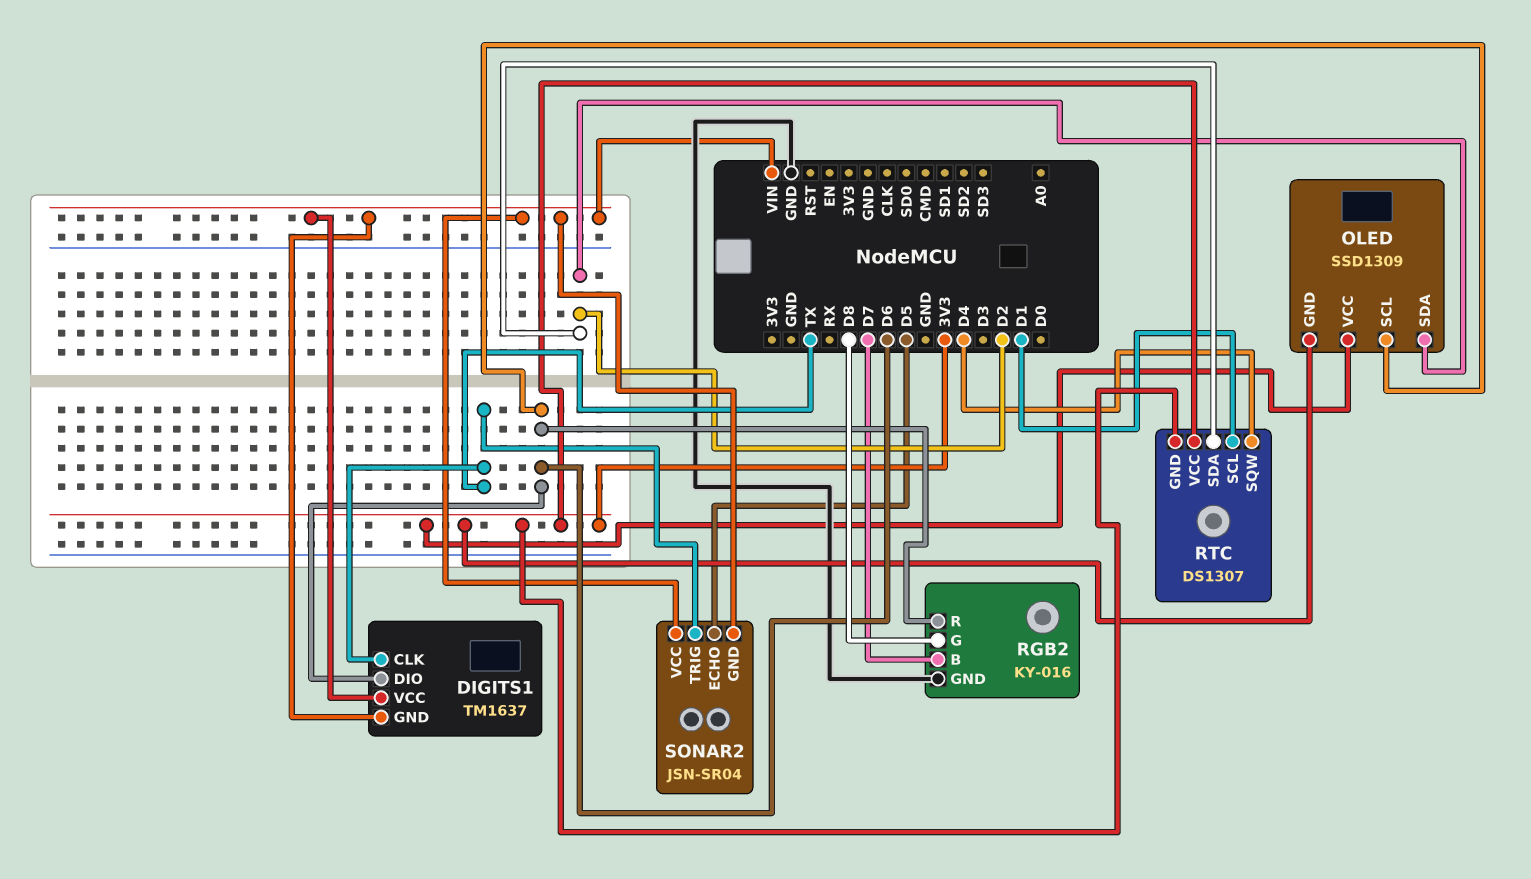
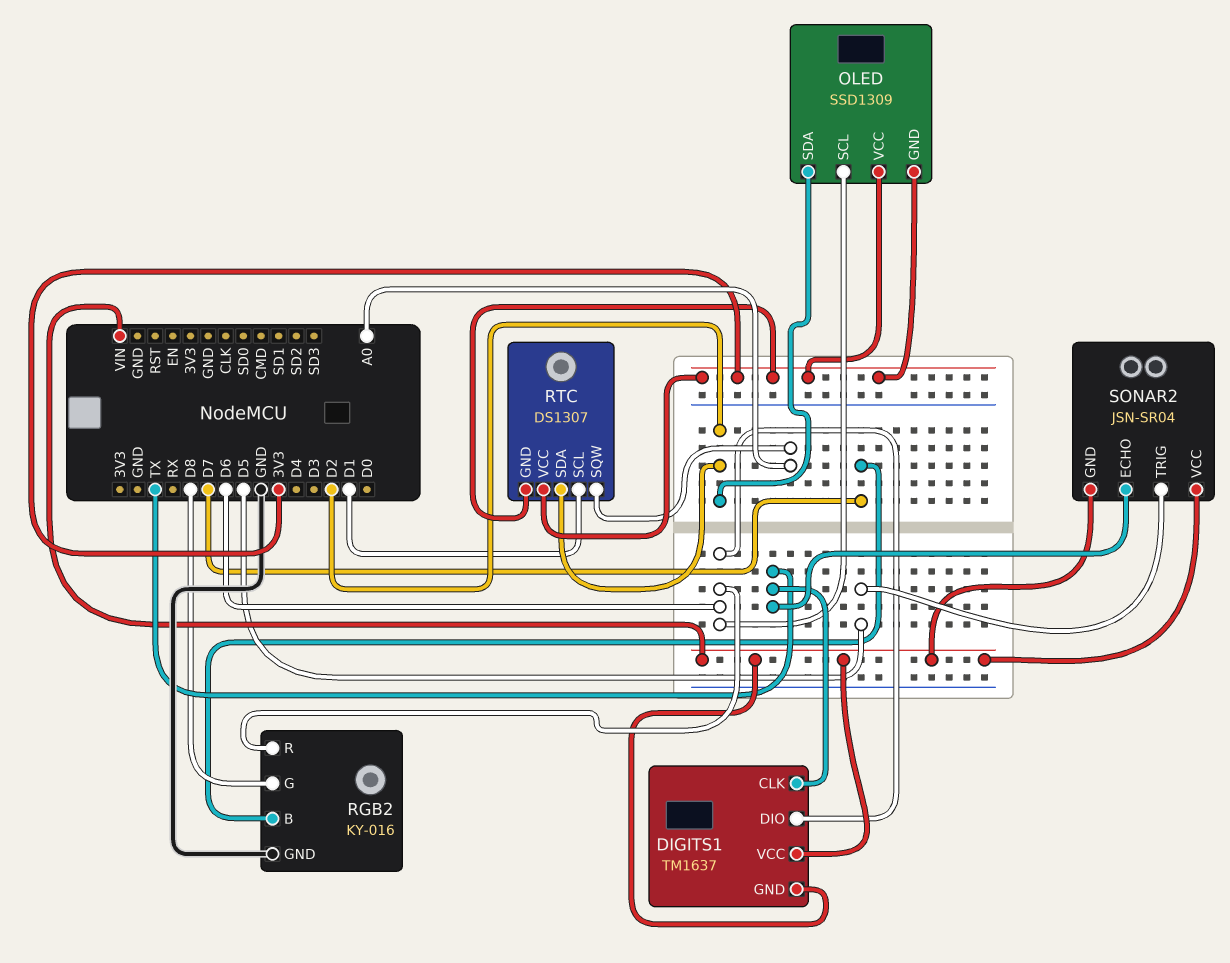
RTC pin SQW: D4 -> A0
SONAR2 pin ECHO: D5 -> TX
SONAR2 pin TRIG: TX -> D5

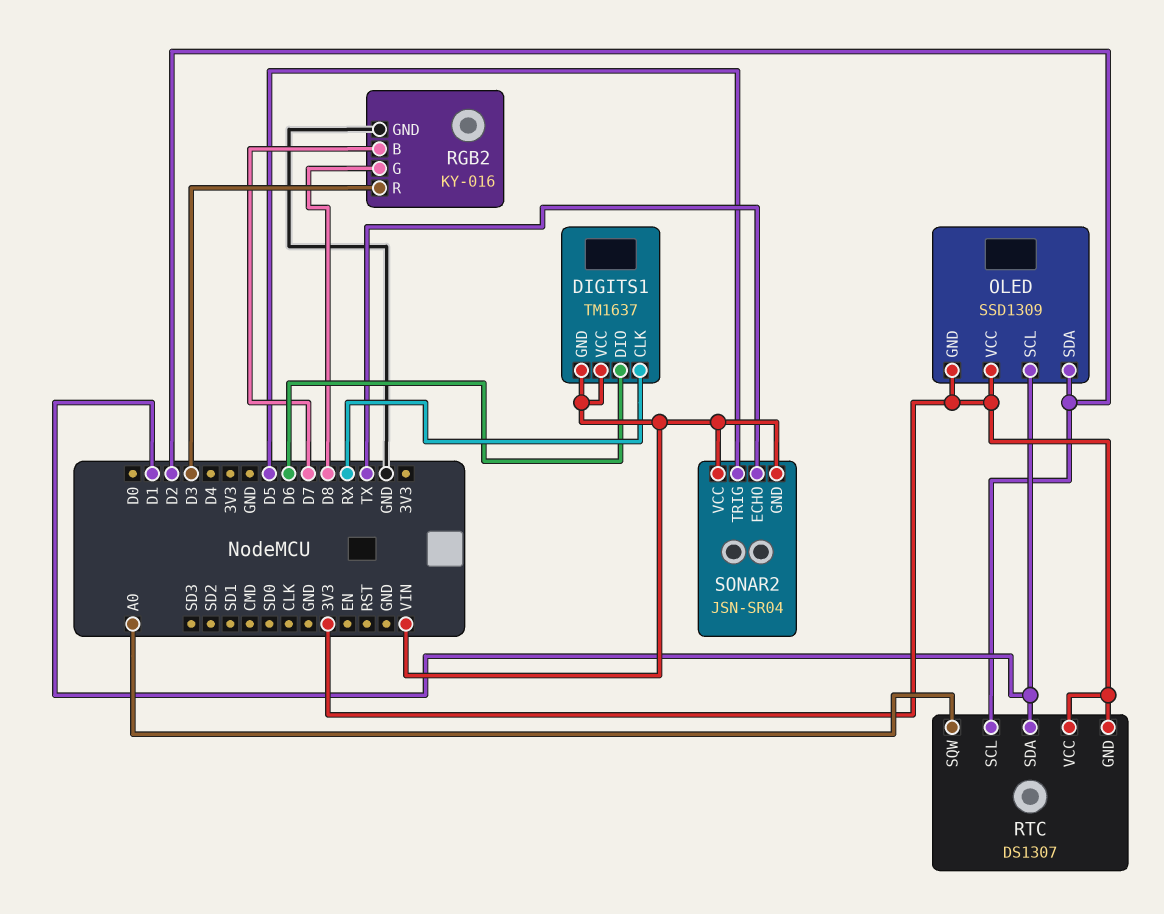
DIGITS1 pin CLK: TX -> RX
OLED pin SCL: D6 -> D1
RGB2 pin R: D6 -> D3
RTC pin SCL: D1 -> D2
RTC pin SDA: D2 -> D1

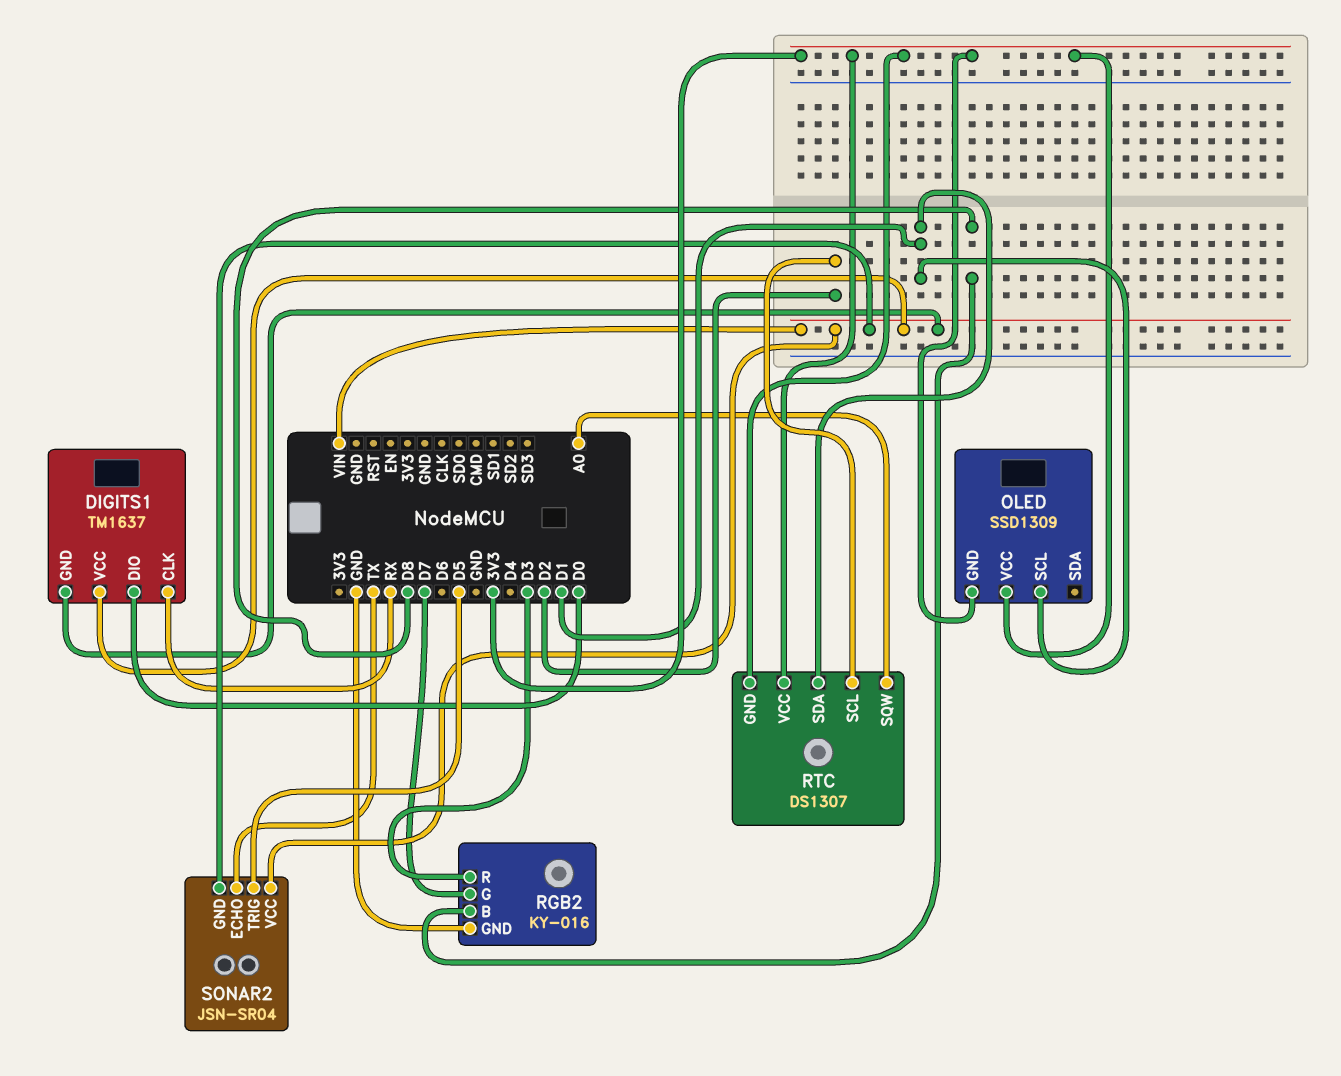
DIGITS1 pin DIO: D6 -> D0
OLED pin SDA: D2 -> none
RGB2 pin B: D7 -> D8
RGB2 pin G: D8 -> D7

